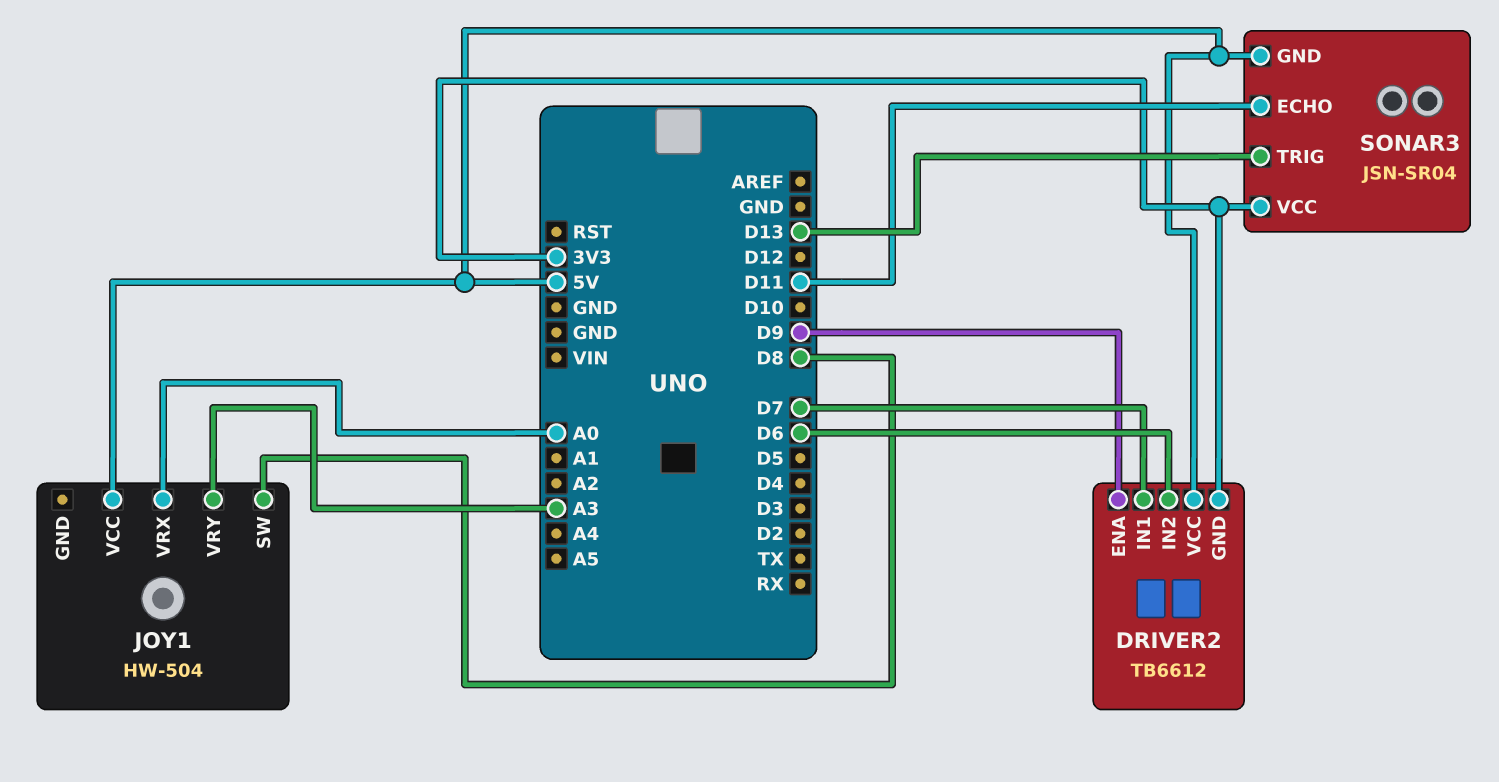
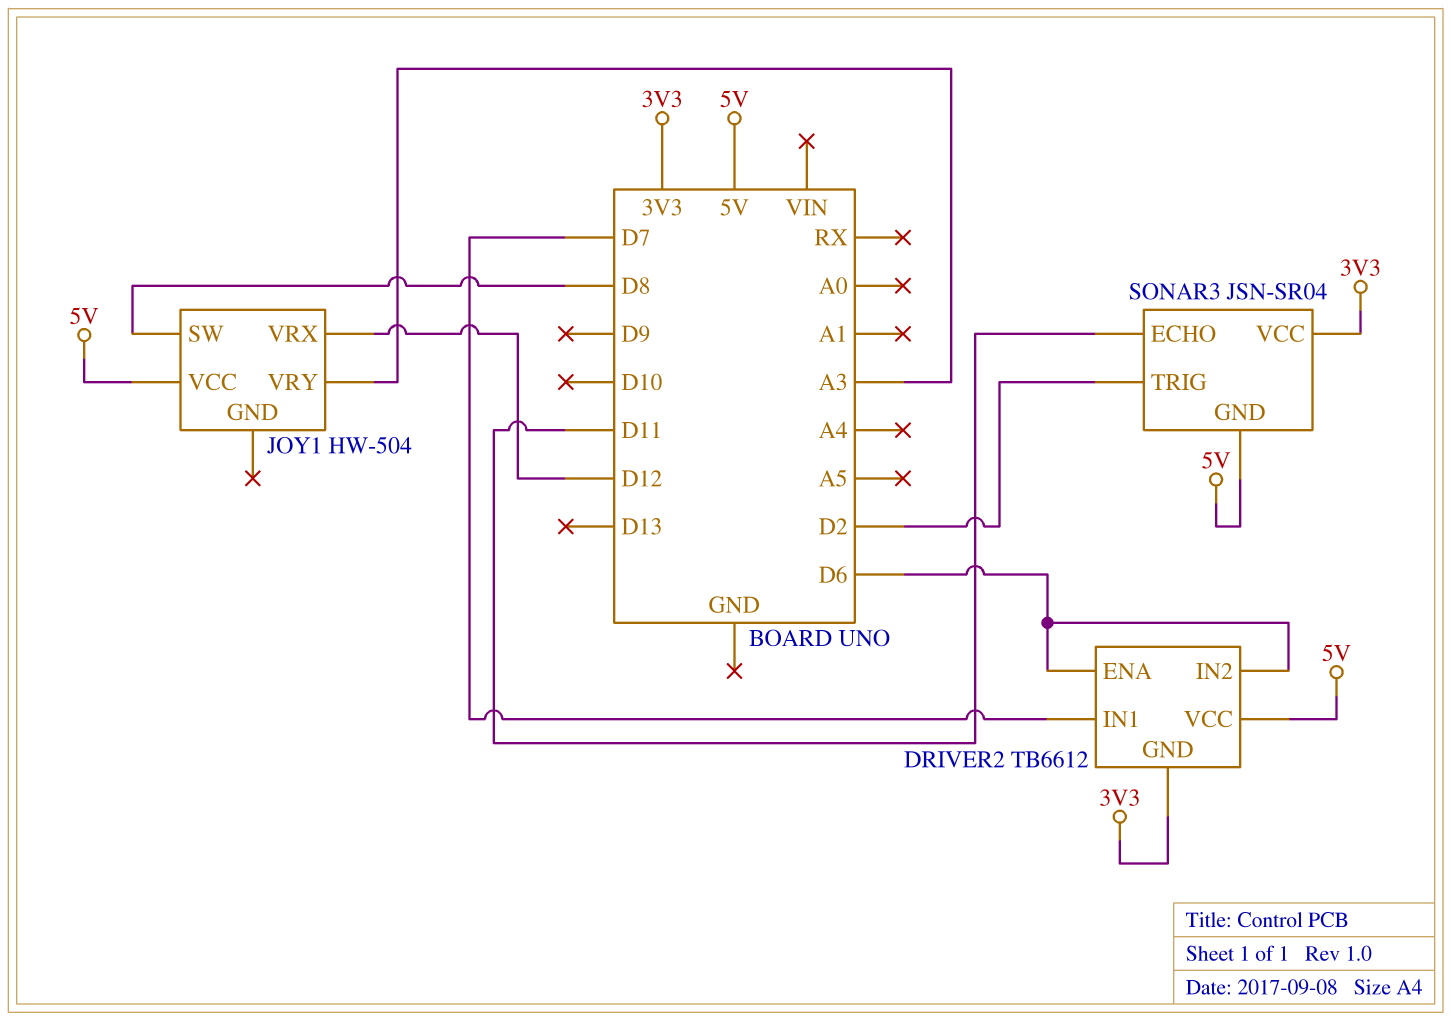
DRIVER2 pin ENA: D9 -> D6
JOY1 pin VRX: A0 -> D12
SONAR3 pin TRIG: D13 -> D2

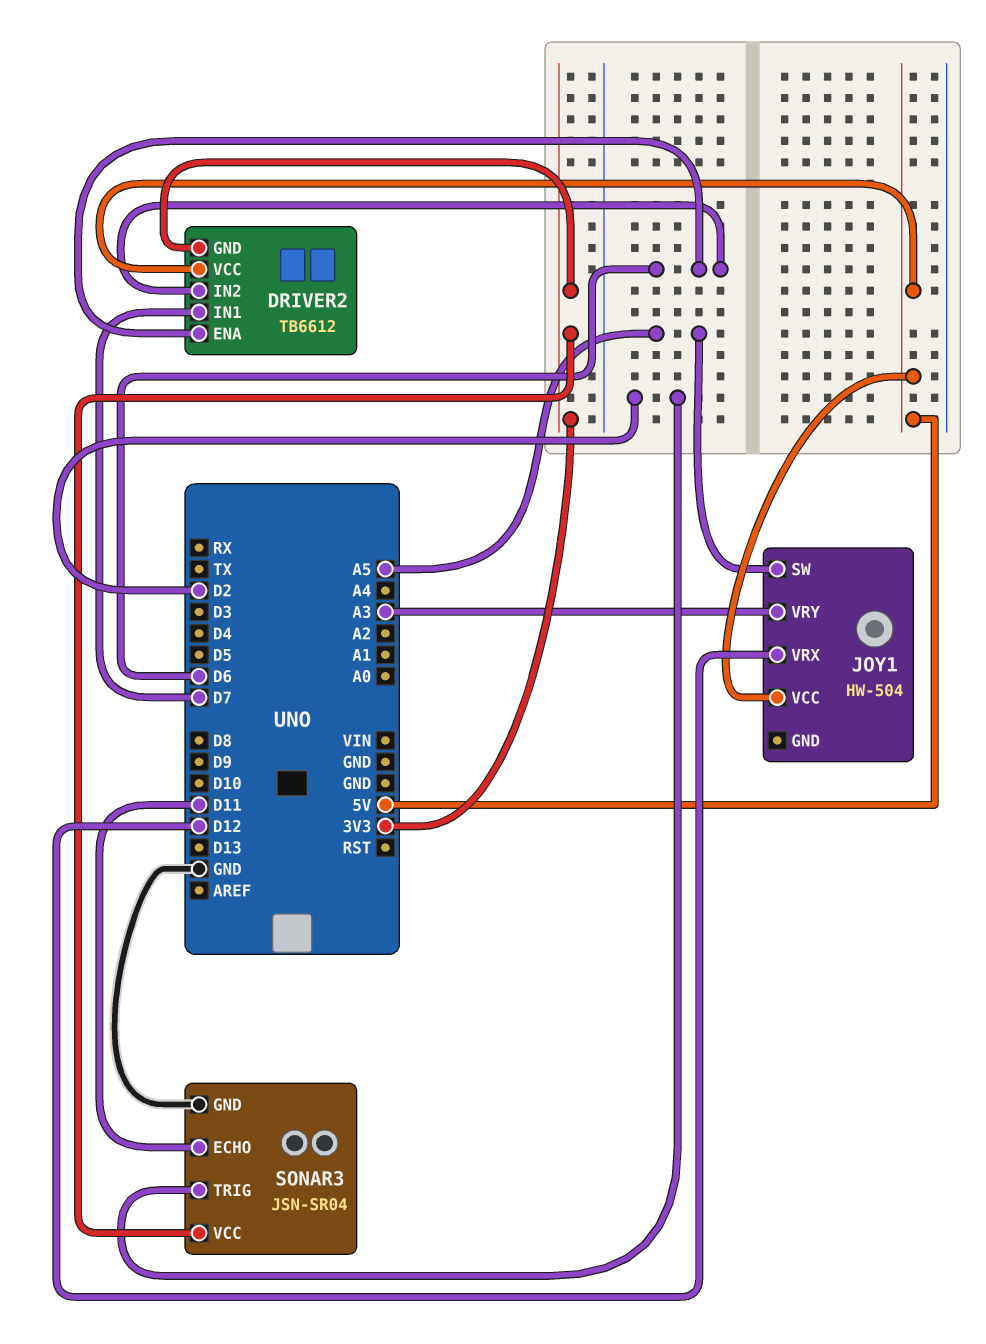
JOY1 pin SW: D8 -> A5
SONAR3 pin GND: 5V -> GND

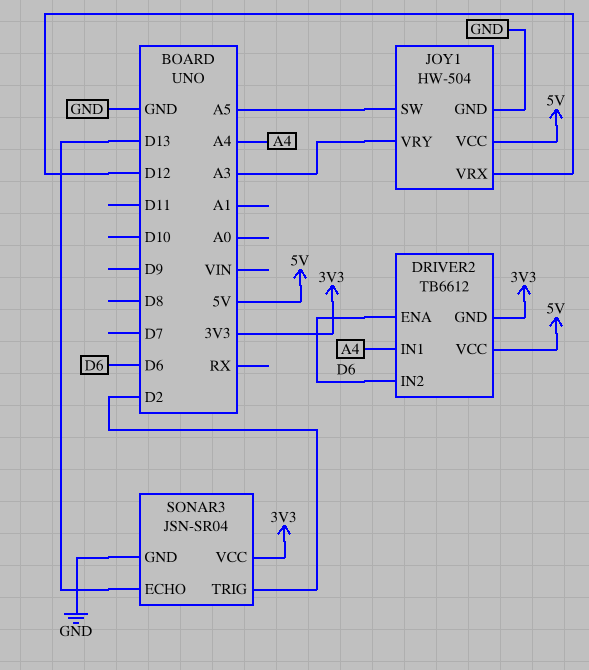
DRIVER2 pin IN1: D7 -> A4
JOY1 pin GND: none -> GND
SONAR3 pin ECHO: D11 -> D13

